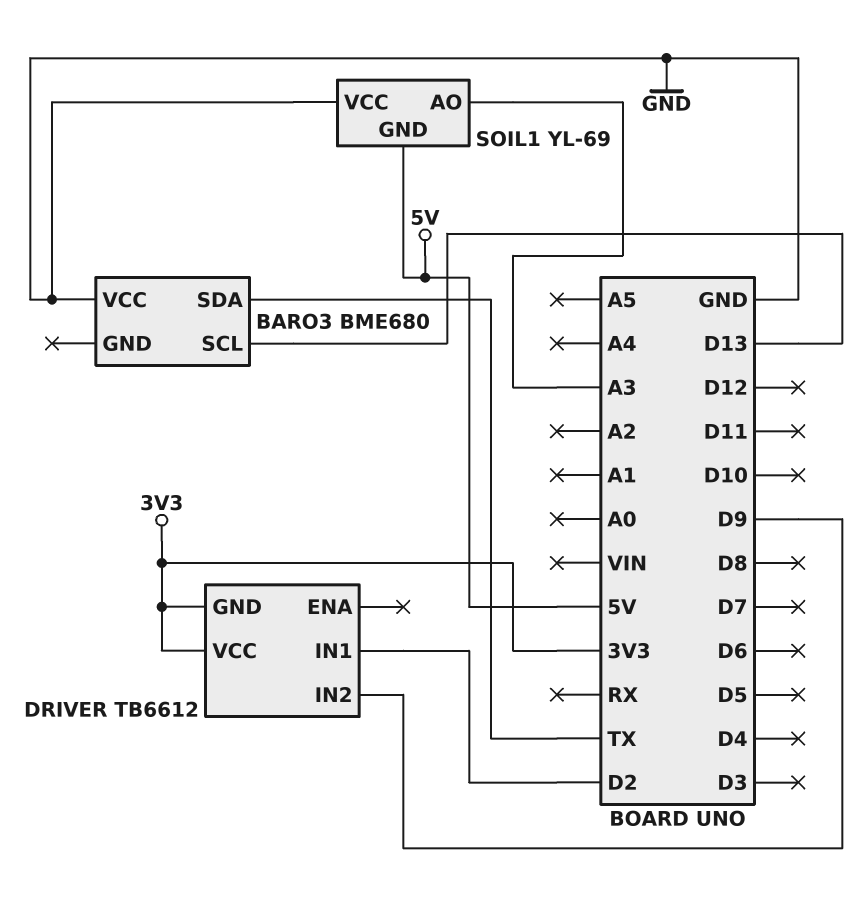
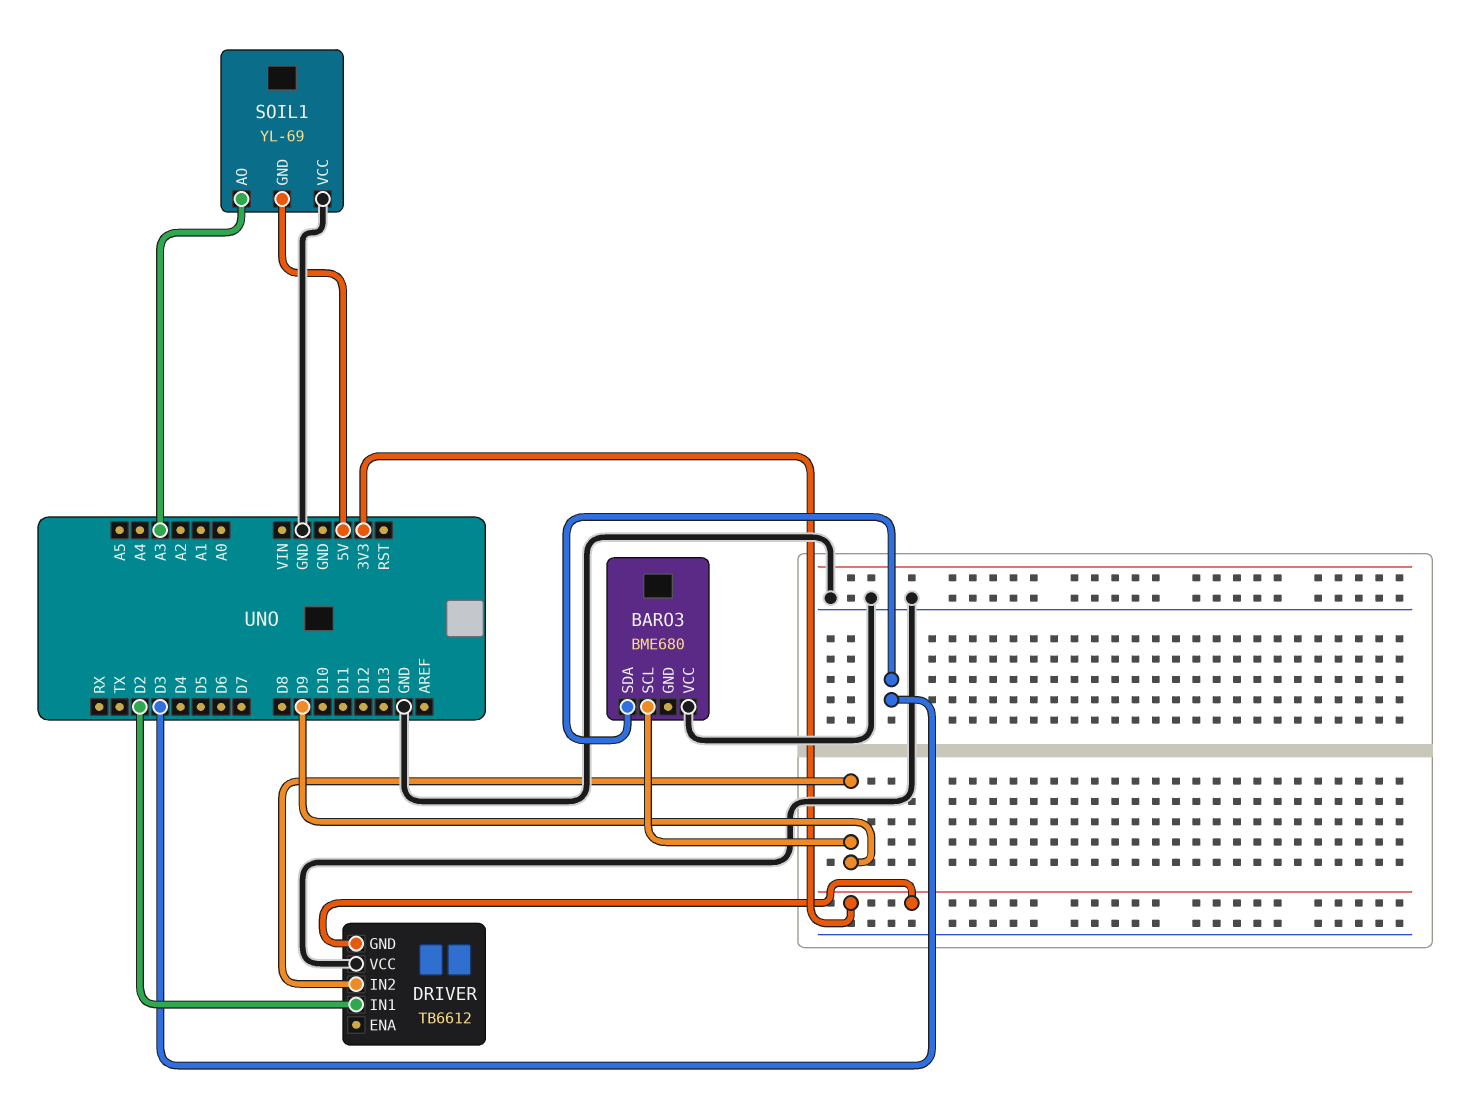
BARO3 pin SCL: D13 -> D9
BARO3 pin SDA: TX -> D3
DRIVER pin VCC: 3V3 -> GND

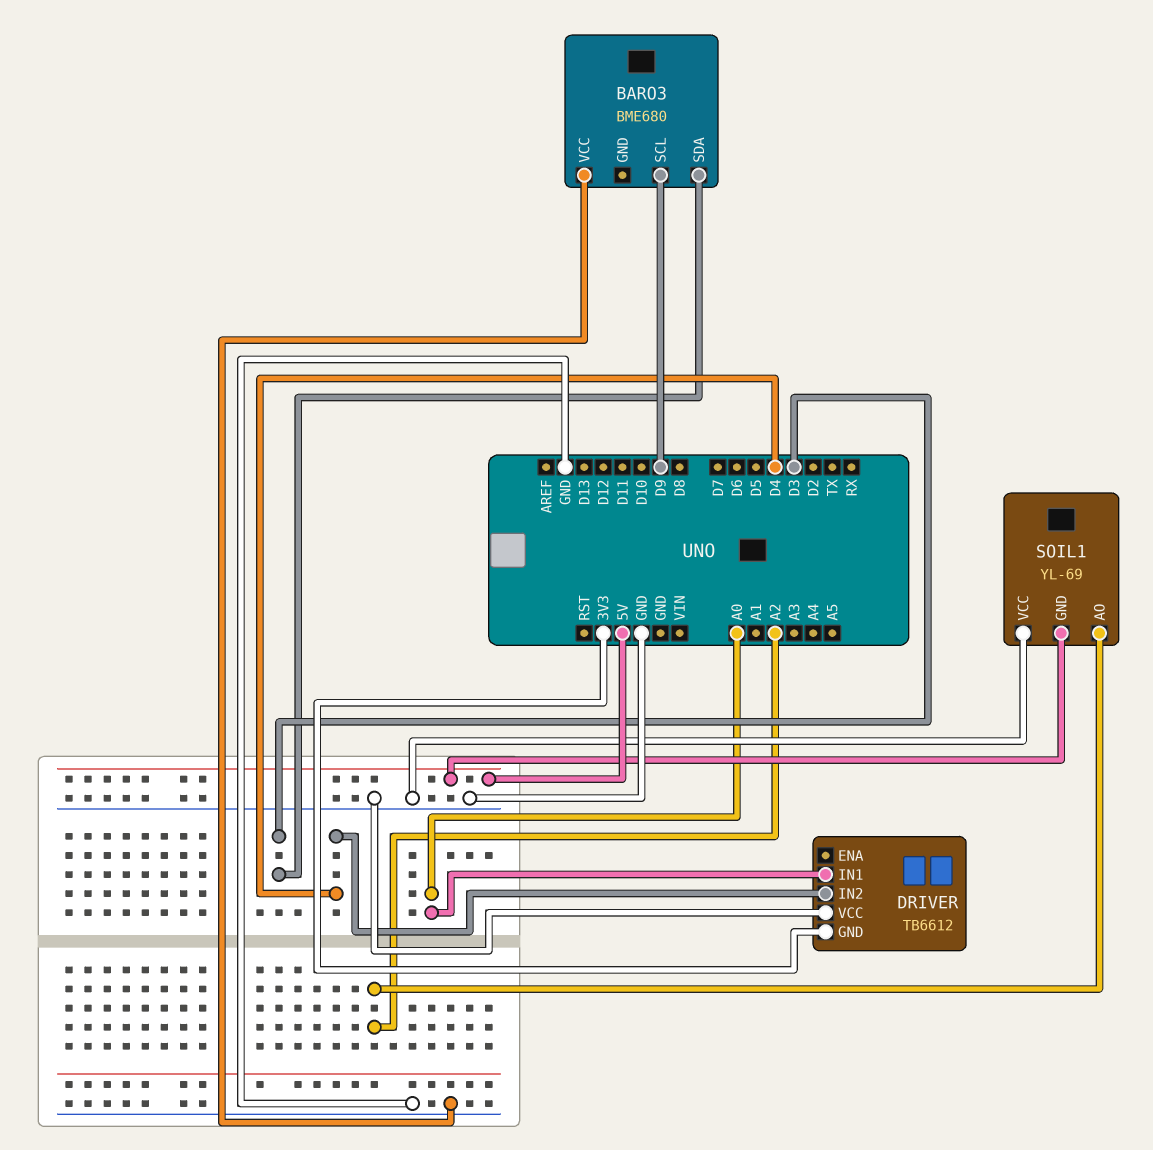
DRIVER pin IN1: D2 -> A0
DRIVER pin IN2: D9 -> D4
SOIL1 pin AO: A3 -> A2

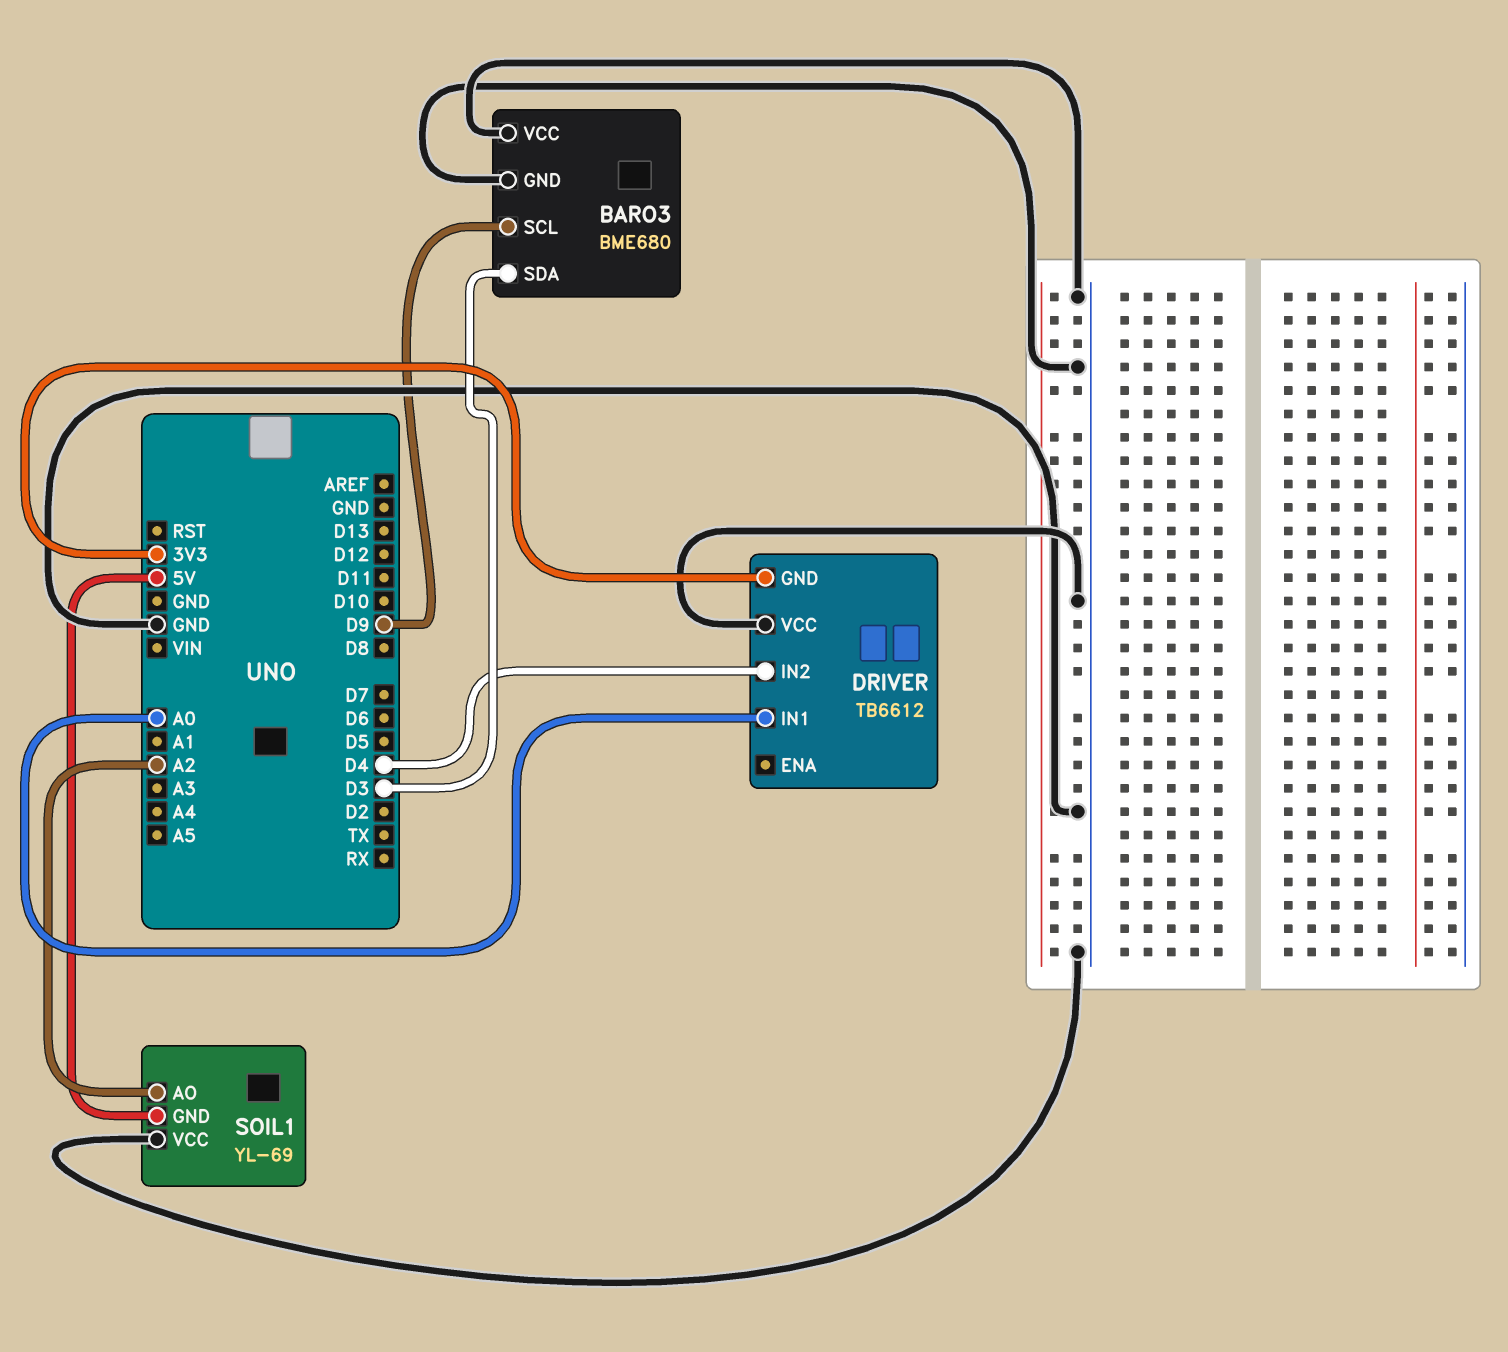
BARO3 pin GND: none -> GND

